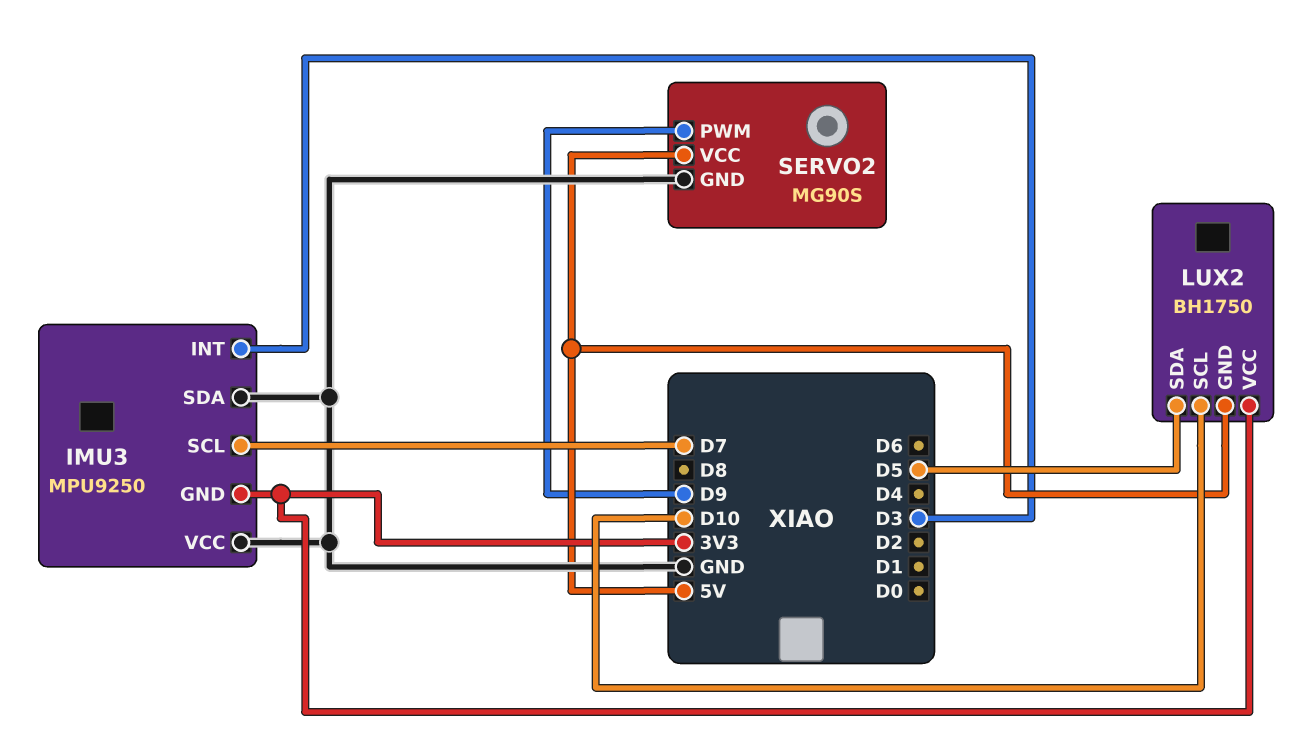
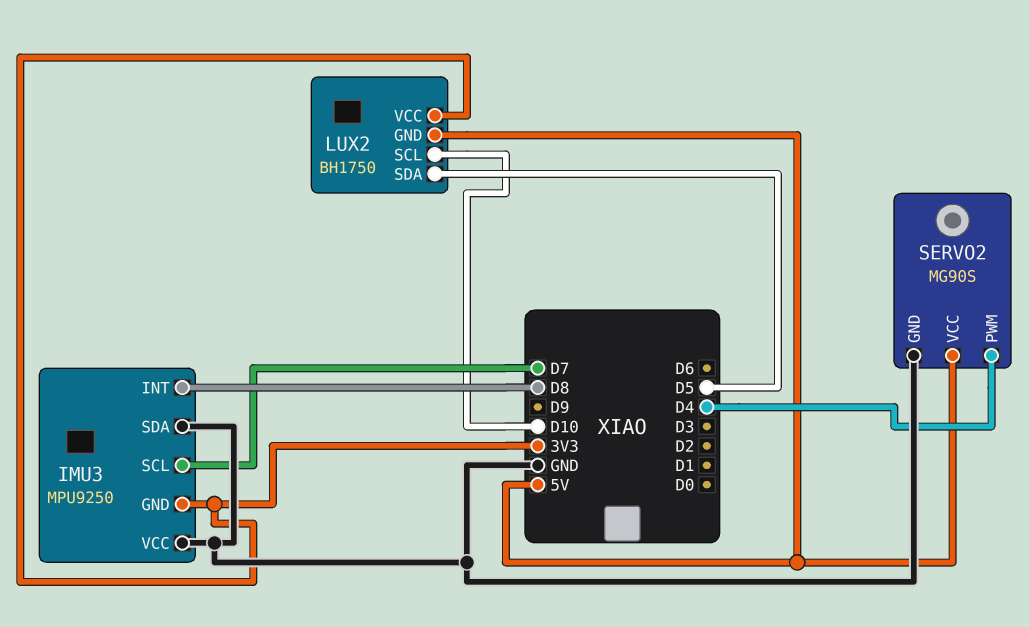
IMU3 pin INT: D3 -> D8
SERVO2 pin PWM: D9 -> D4

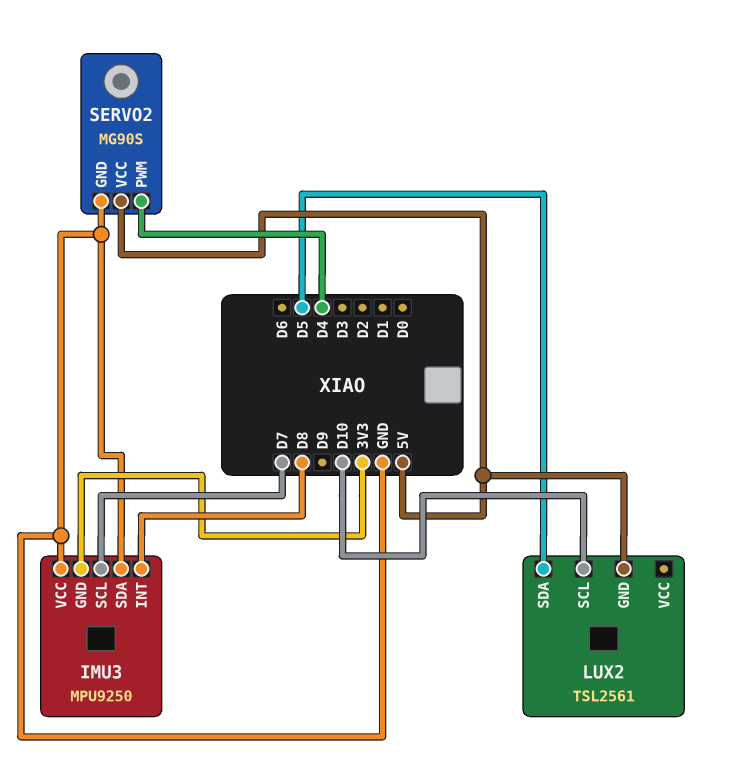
LUX2: BH1750 -> TSL2561
LUX2 pin VCC: 3V3 -> none

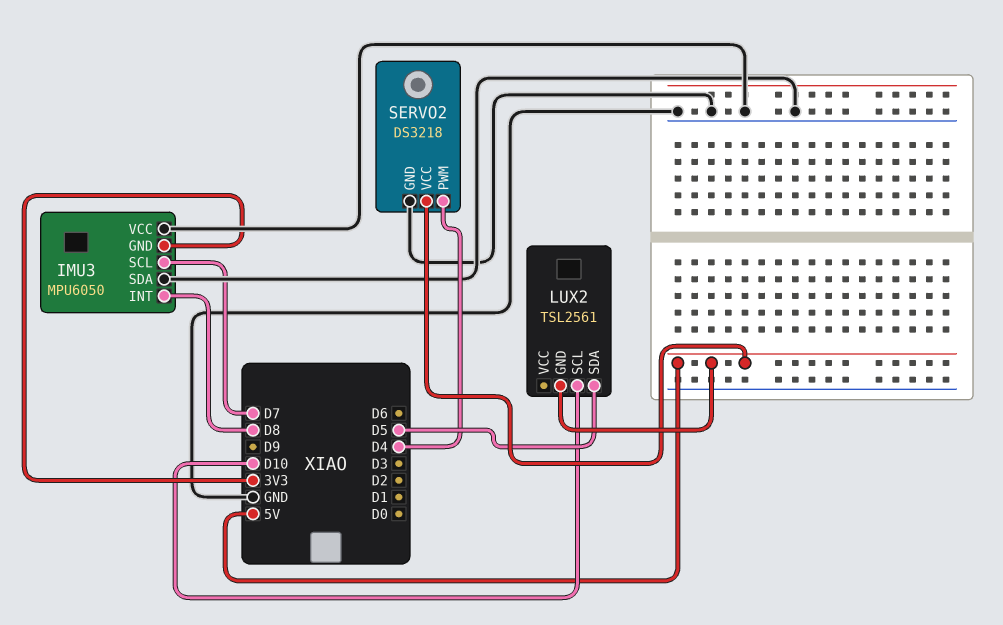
IMU3: MPU9250 -> MPU6050
SERVO2: MG90S -> DS3218

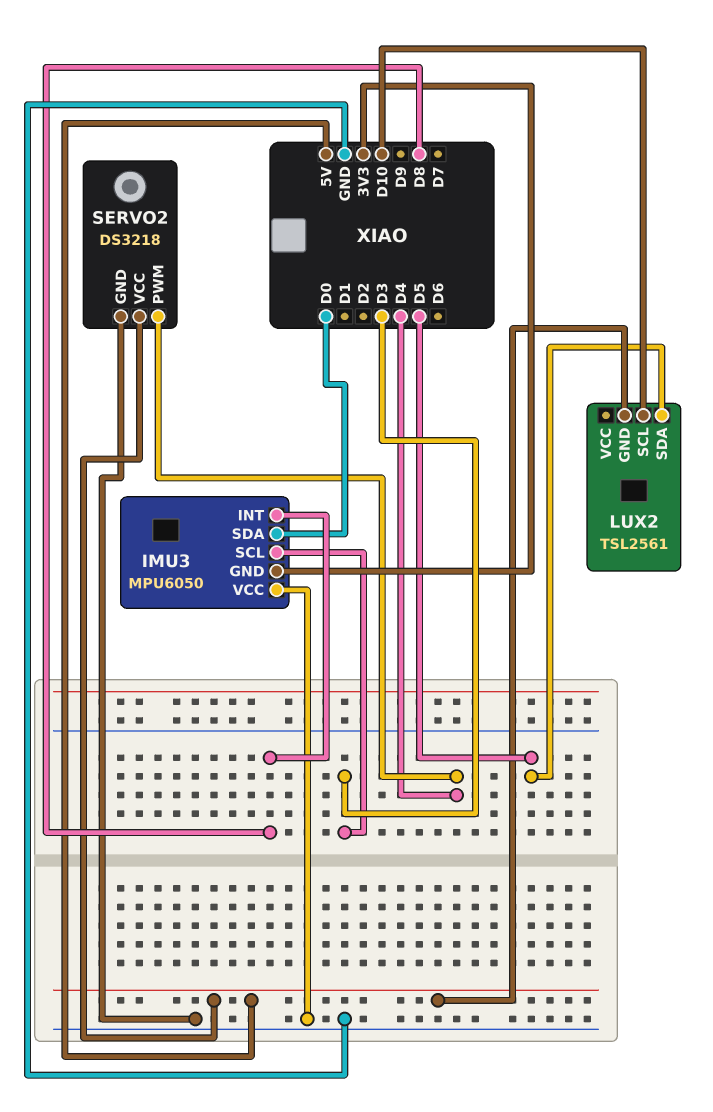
IMU3 pin SCL: D7 -> D3
IMU3 pin SDA: GND -> D0

